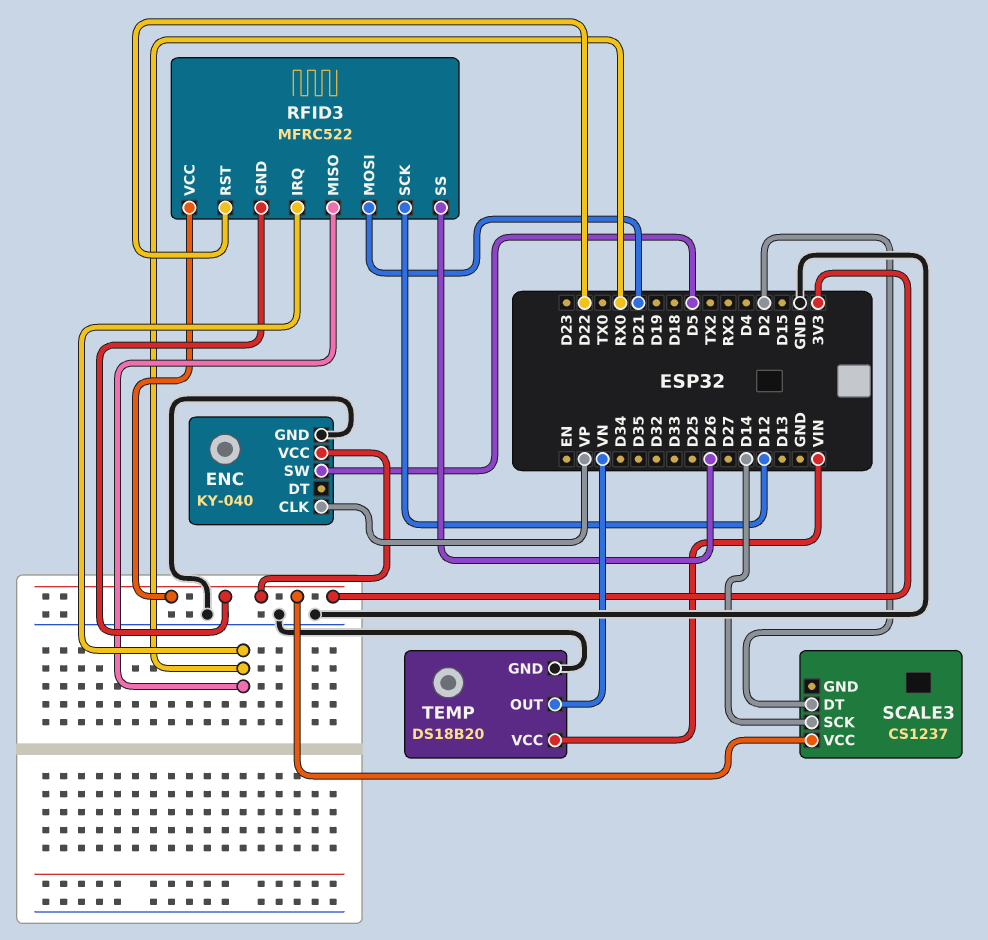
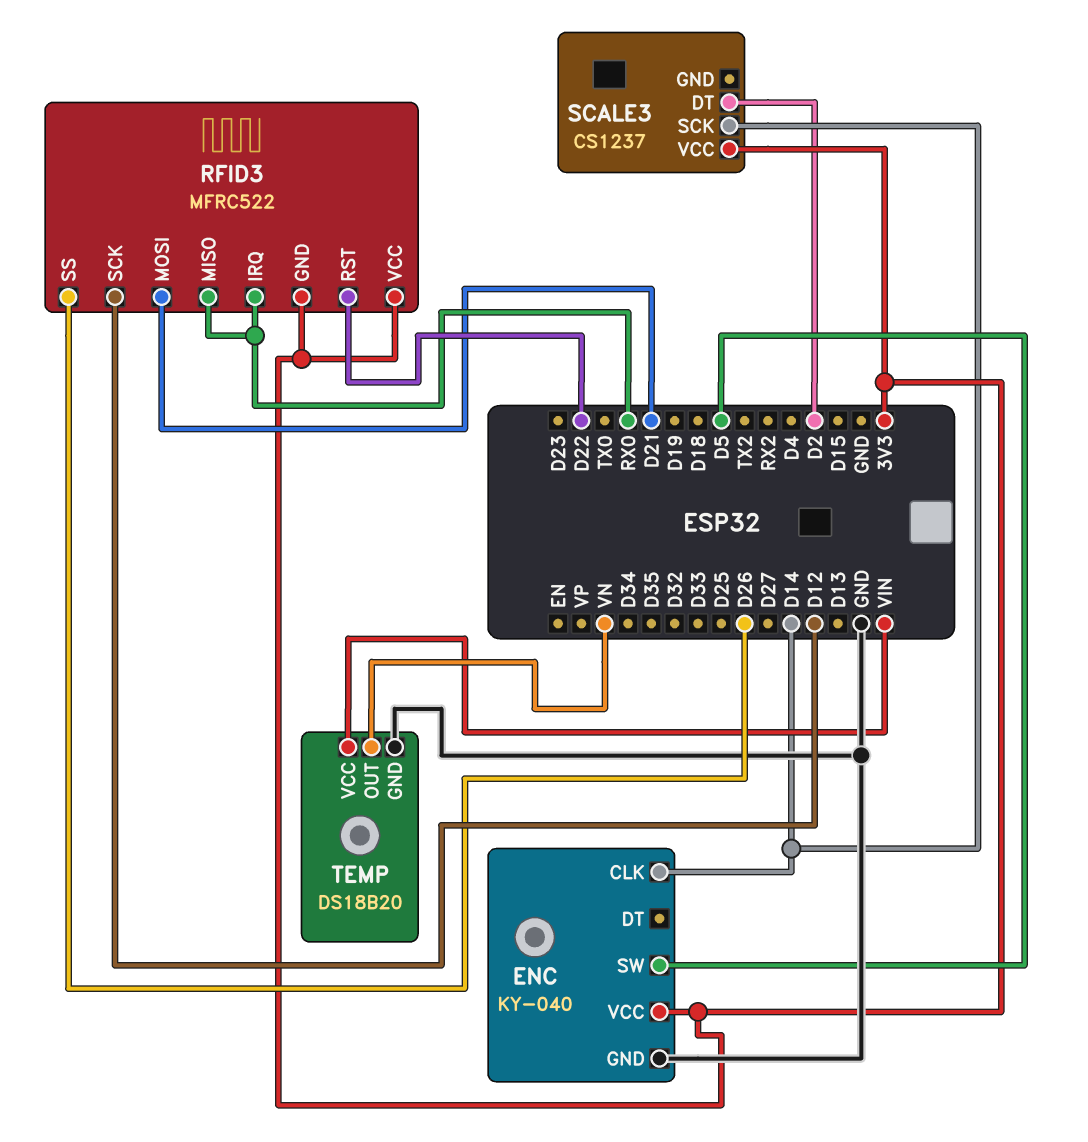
ENC pin CLK: VP -> D14

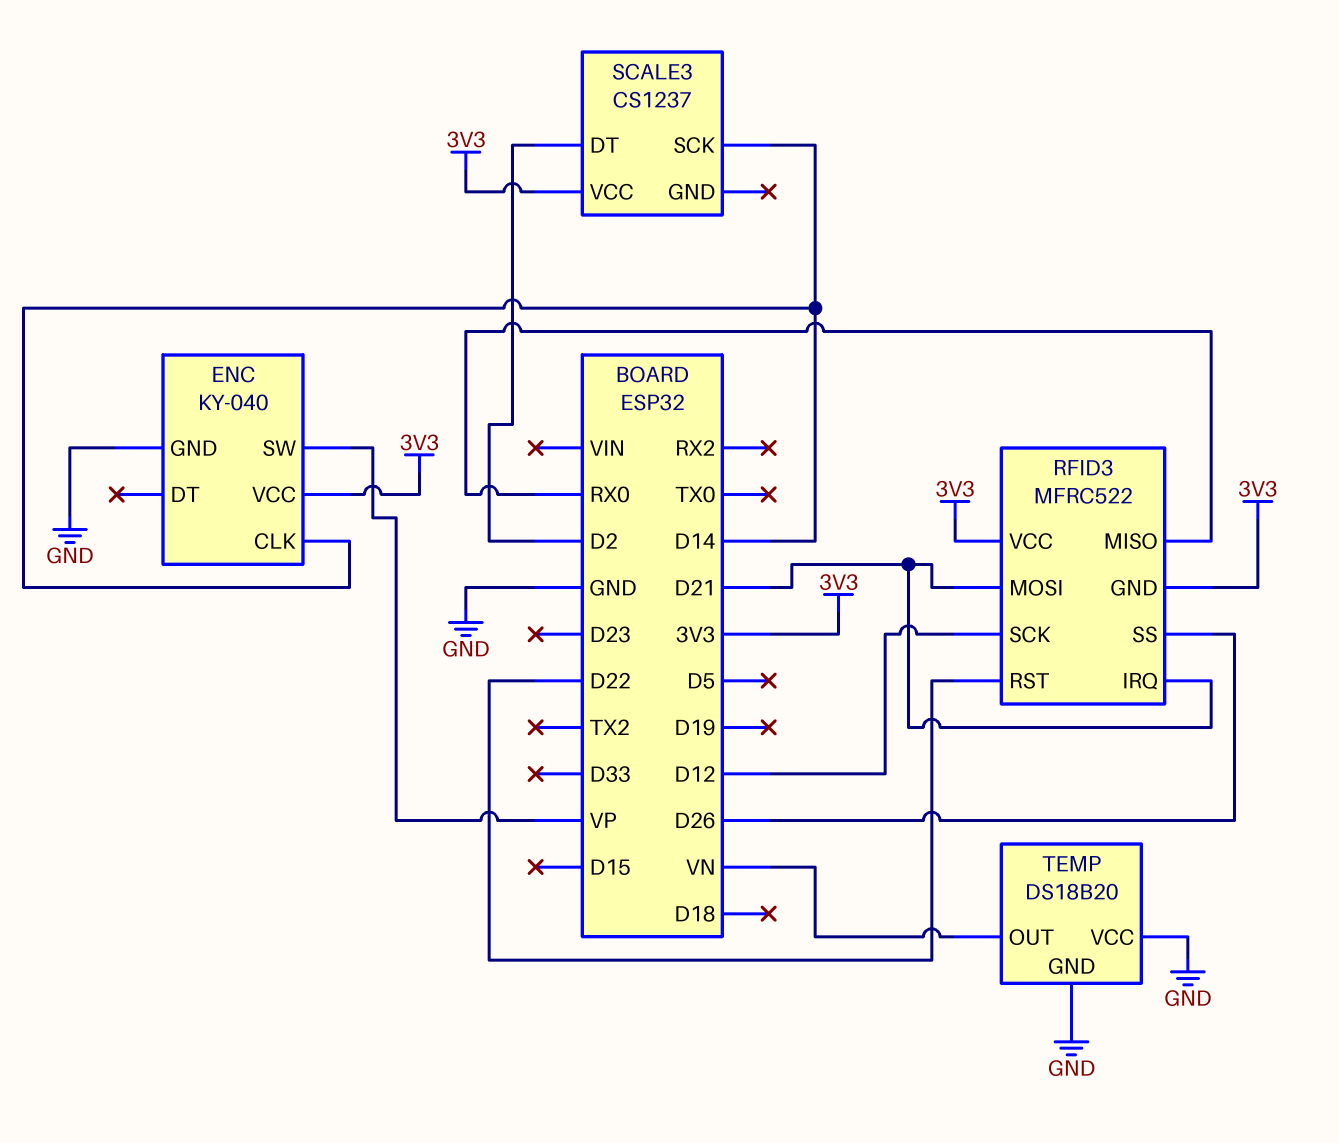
ENC pin SW: D5 -> VP
RFID3 pin IRQ: RX0 -> D21
TEMP pin VCC: VIN -> GND

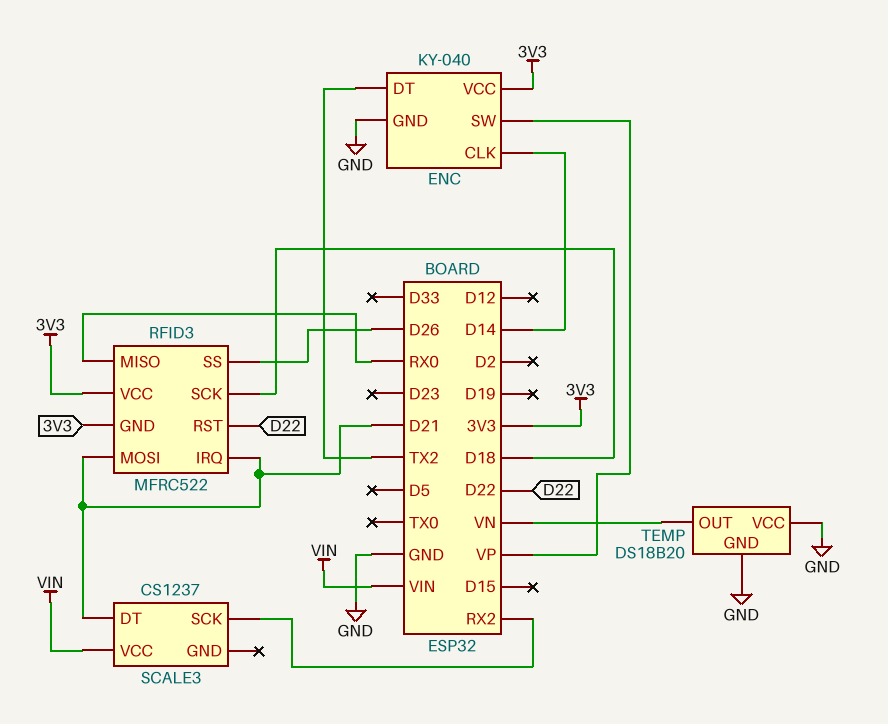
ENC pin DT: none -> TX2
RFID3 pin SCK: D12 -> D18
SCALE3 pin DT: D2 -> D21
SCALE3 pin SCK: D14 -> RX2
SCALE3 pin VCC: 3V3 -> VIN

